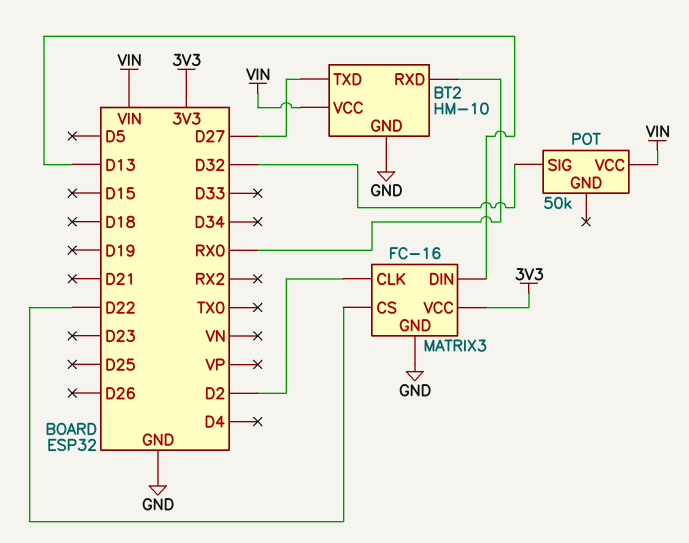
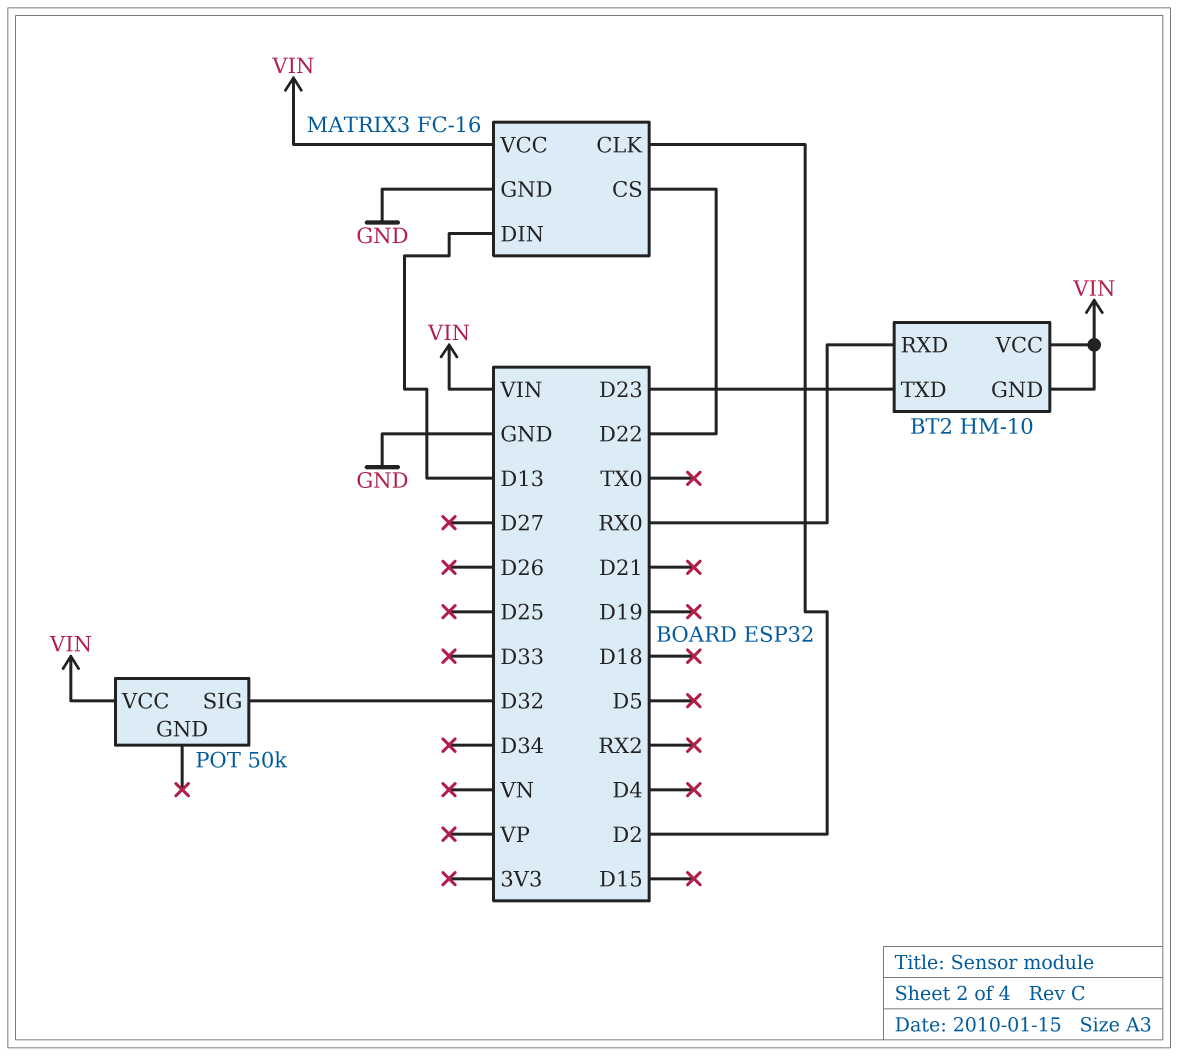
BT2 pin GND: GND -> VIN
BT2 pin TXD: D27 -> D23
MATRIX3 pin VCC: 3V3 -> VIN

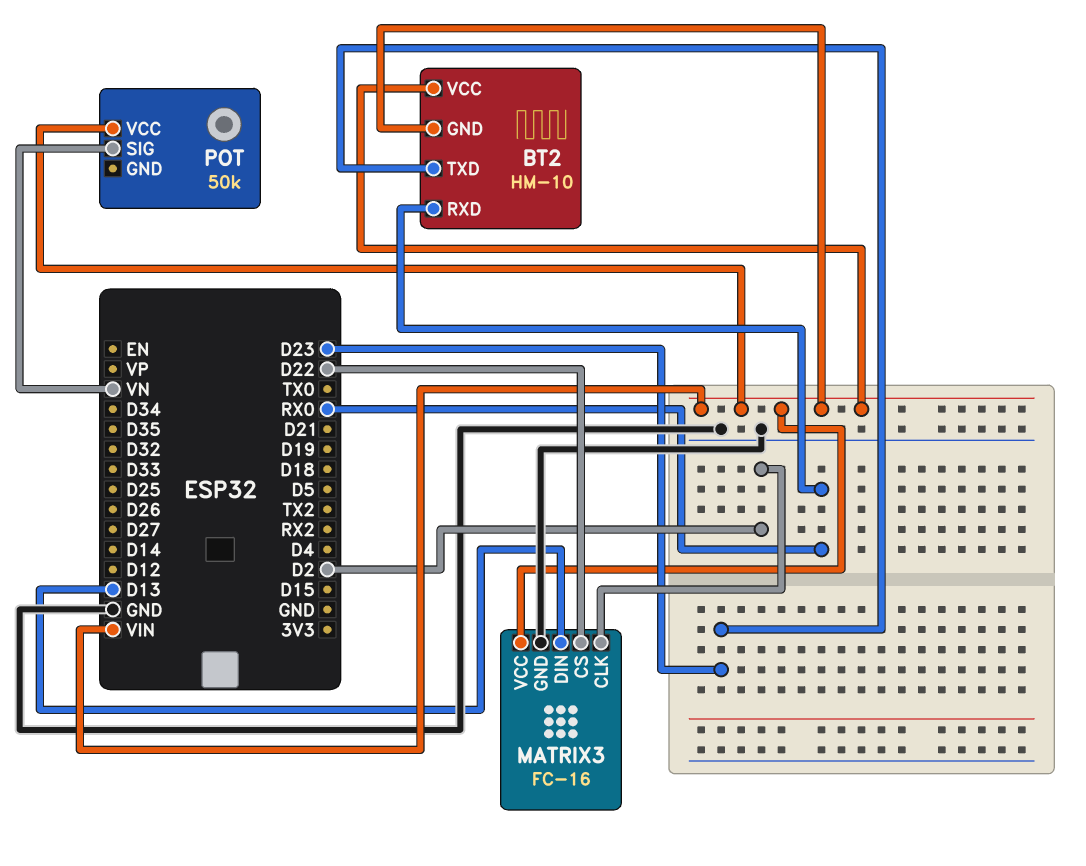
POT pin SIG: D32 -> VN

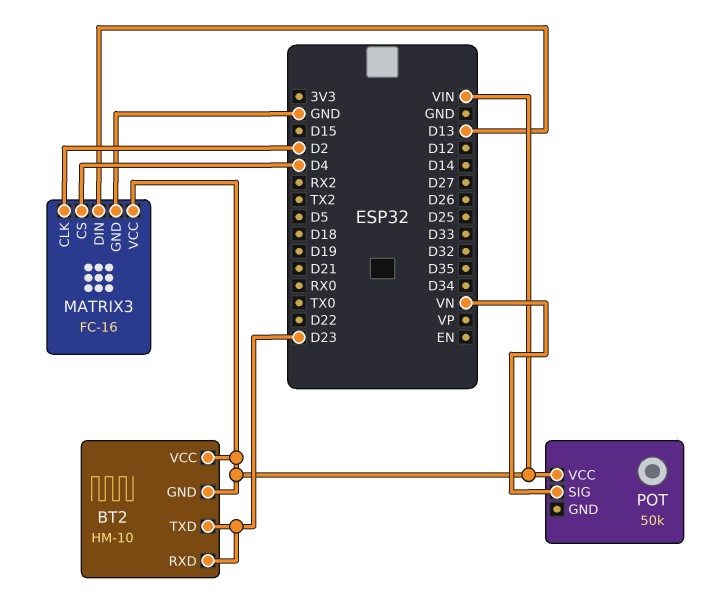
BT2 pin RXD: RX0 -> D23
MATRIX3 pin CS: D22 -> D4

